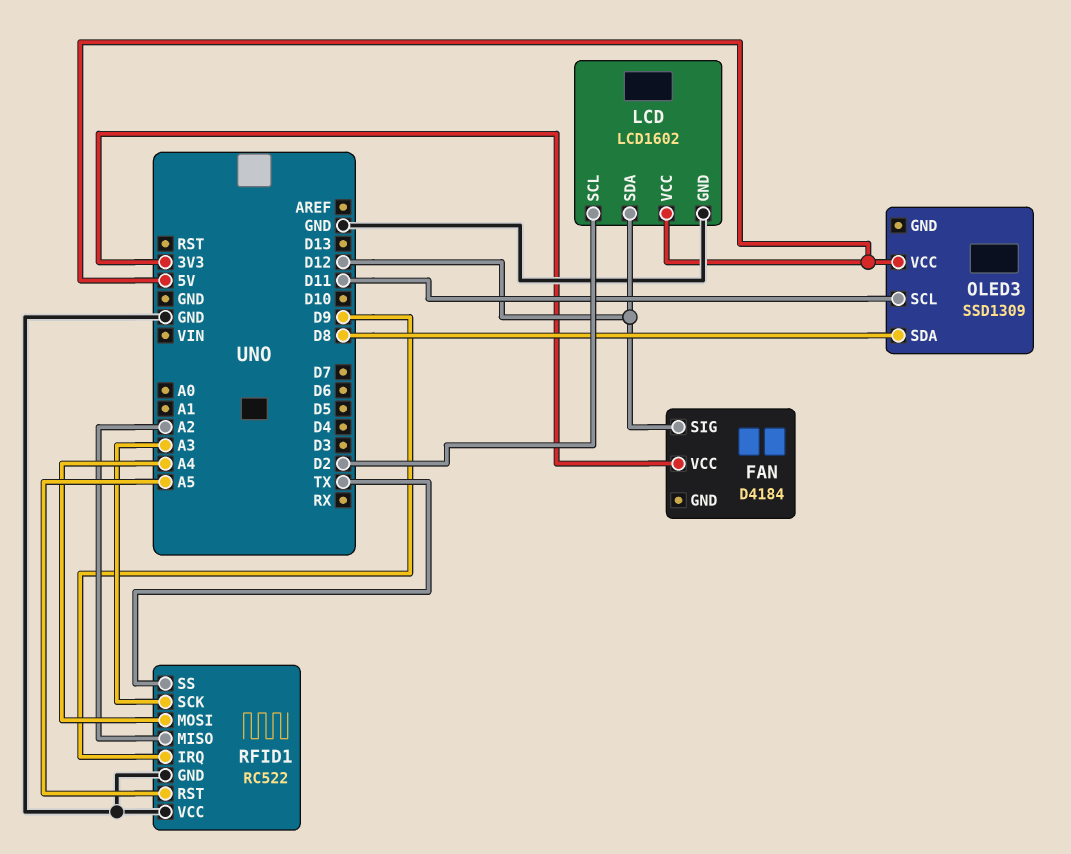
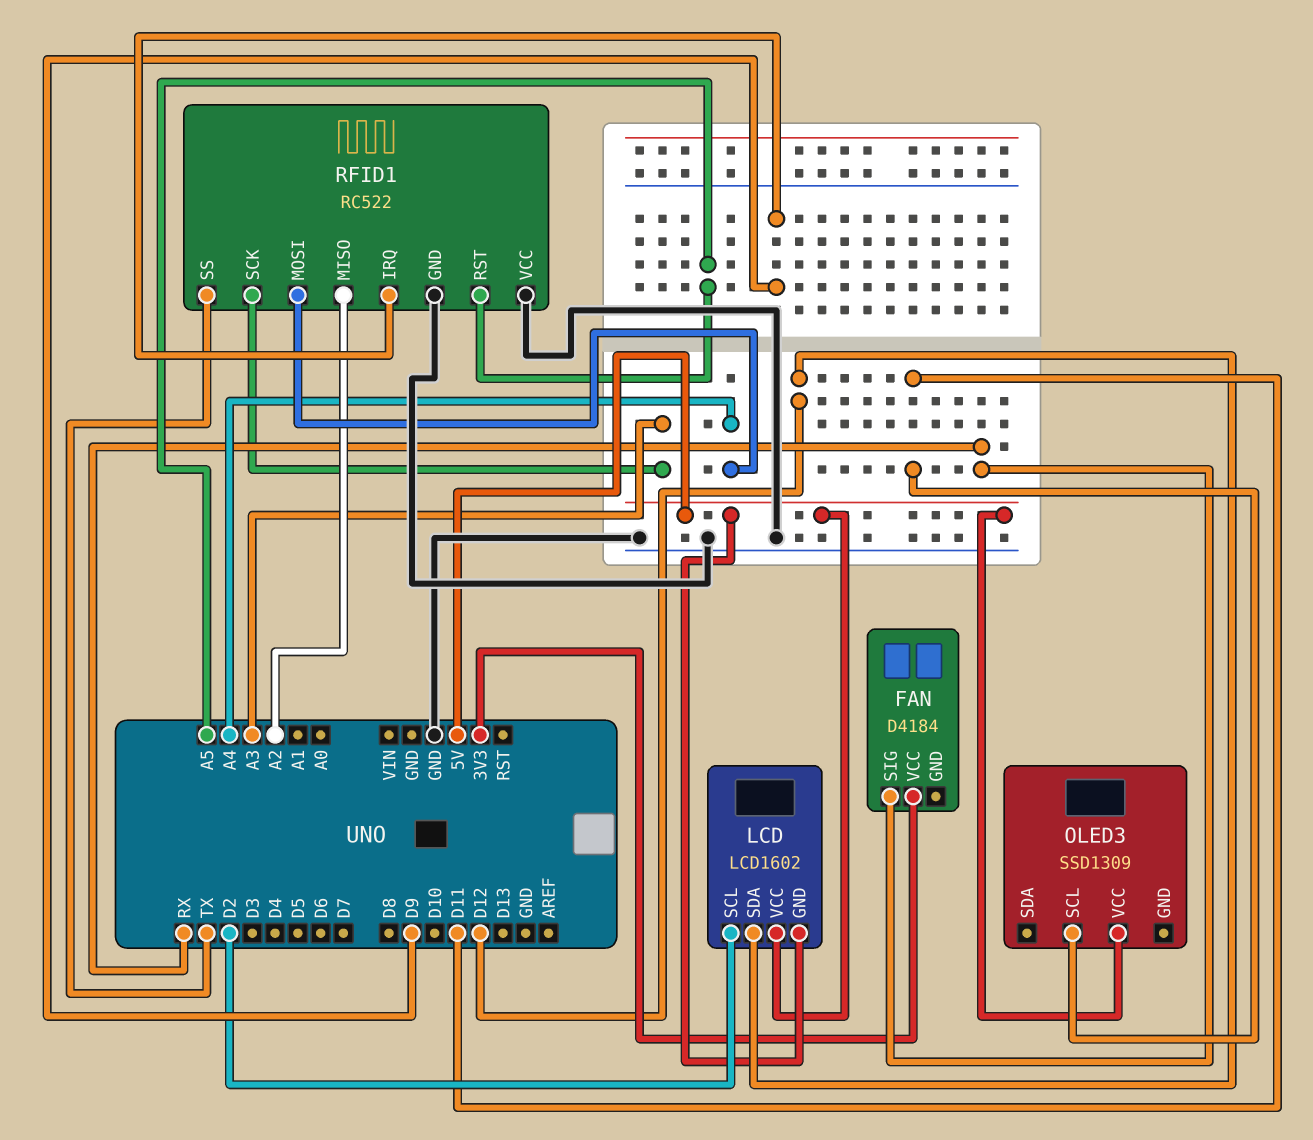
FAN pin SIG: D12 -> RX
LCD pin GND: GND -> 5V
OLED3 pin SDA: D8 -> none

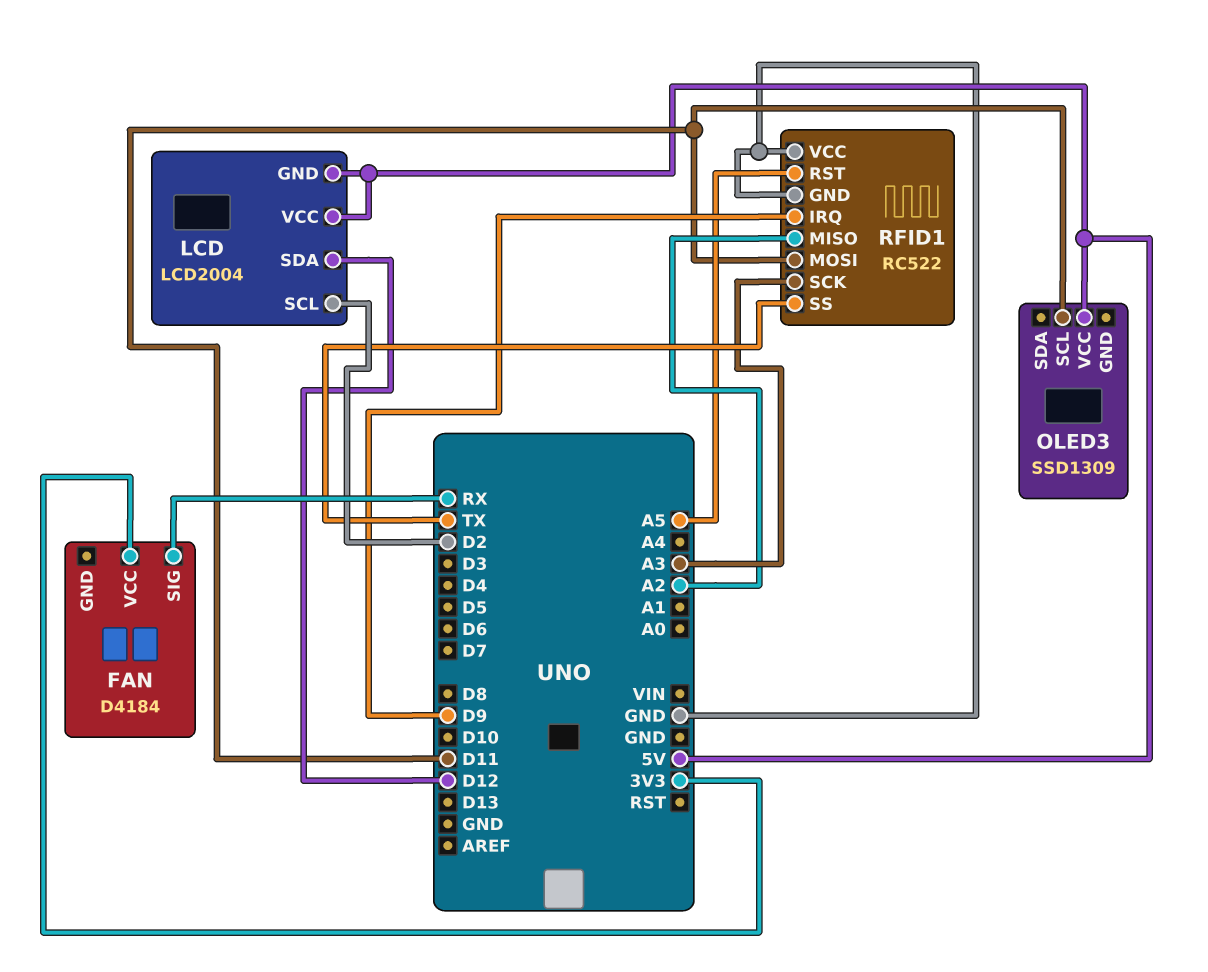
LCD: LCD1602 -> LCD2004
RFID1 pin MOSI: A4 -> D11

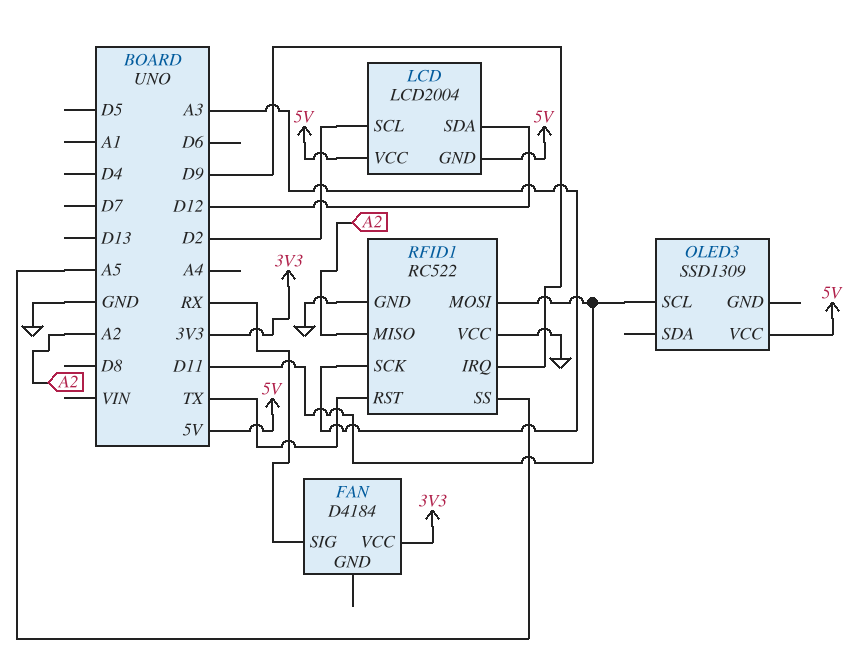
RFID1 pin RST: A5 -> TX
RFID1 pin SS: TX -> A5

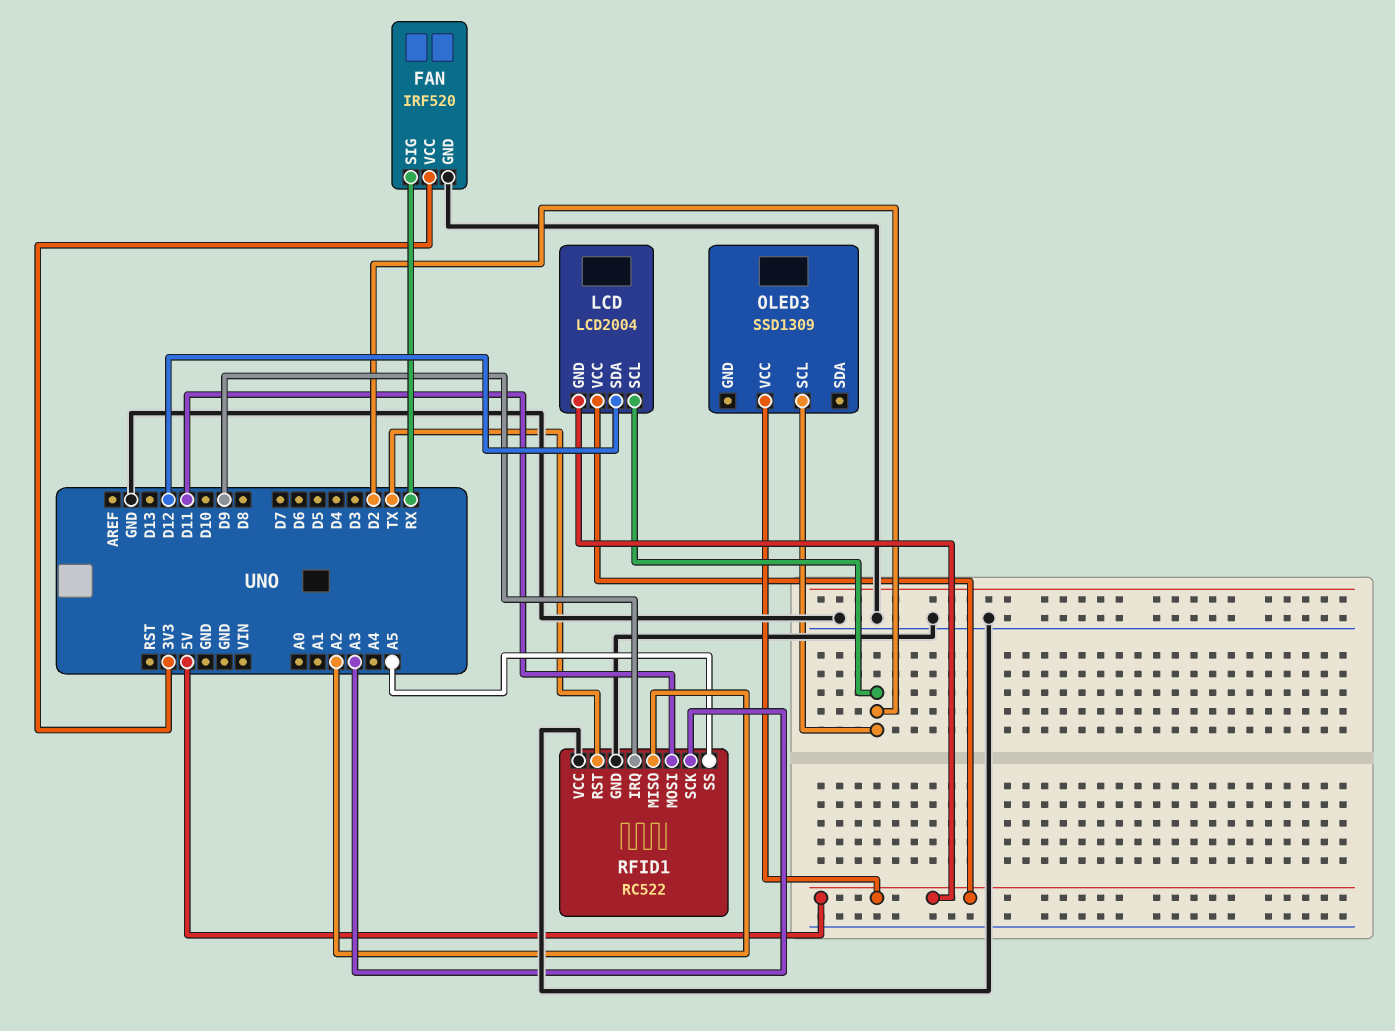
FAN: D4184 -> IRF520
FAN pin GND: none -> GND
OLED3 pin SCL: D11 -> D2

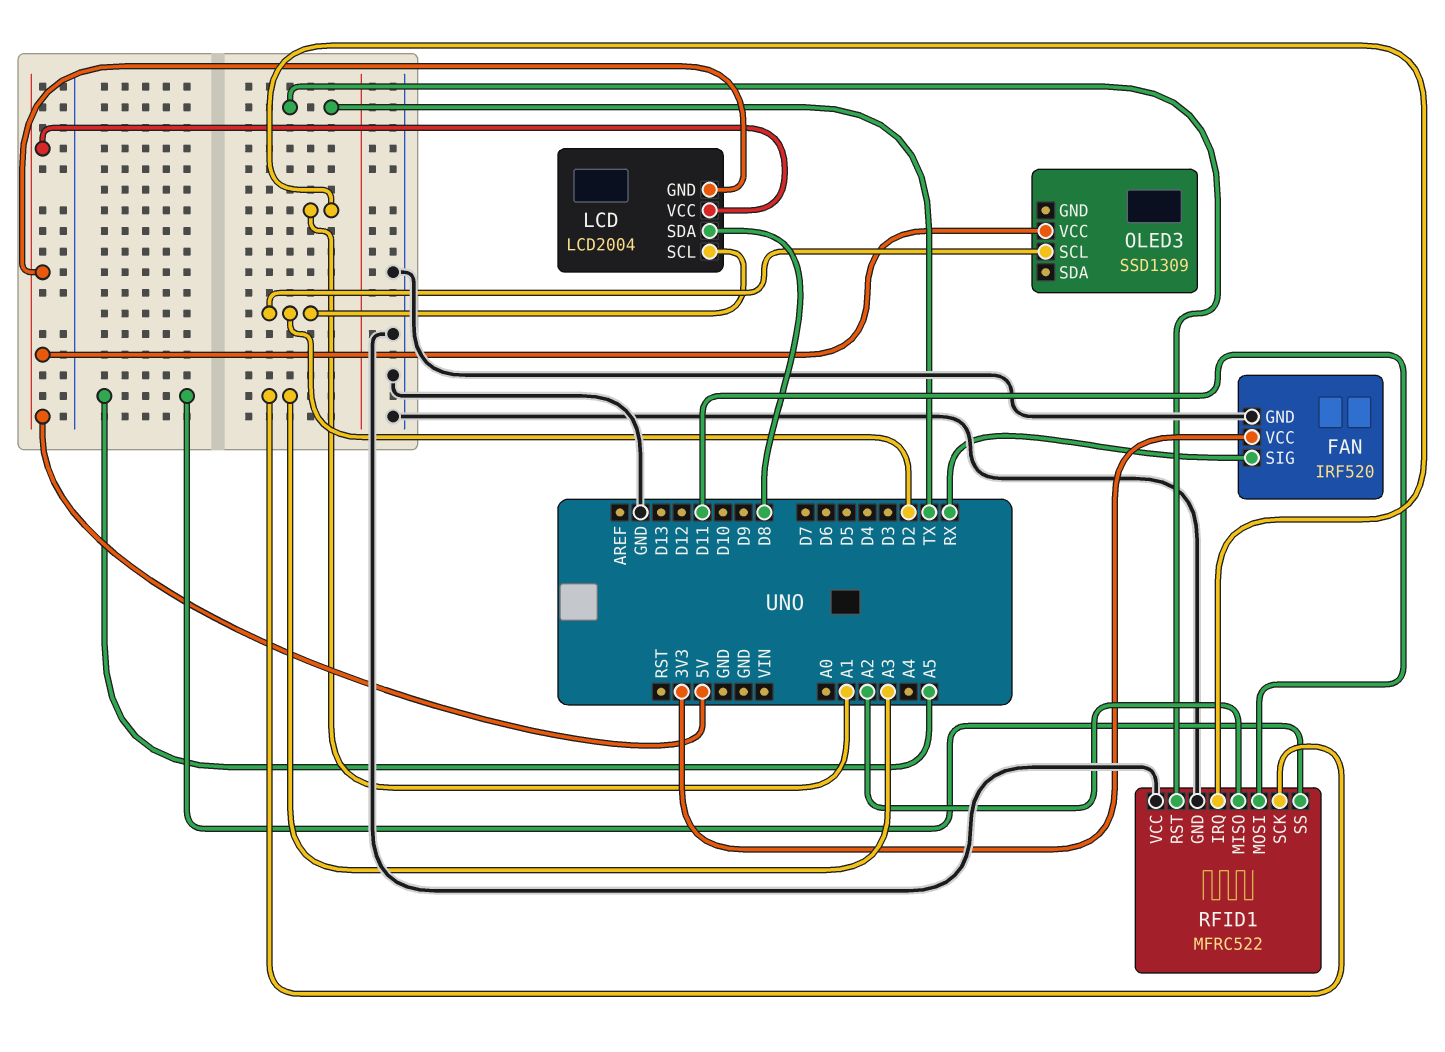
LCD pin SDA: D12 -> D8
RFID1: RC522 -> MFRC522
RFID1 pin IRQ: D9 -> A1

